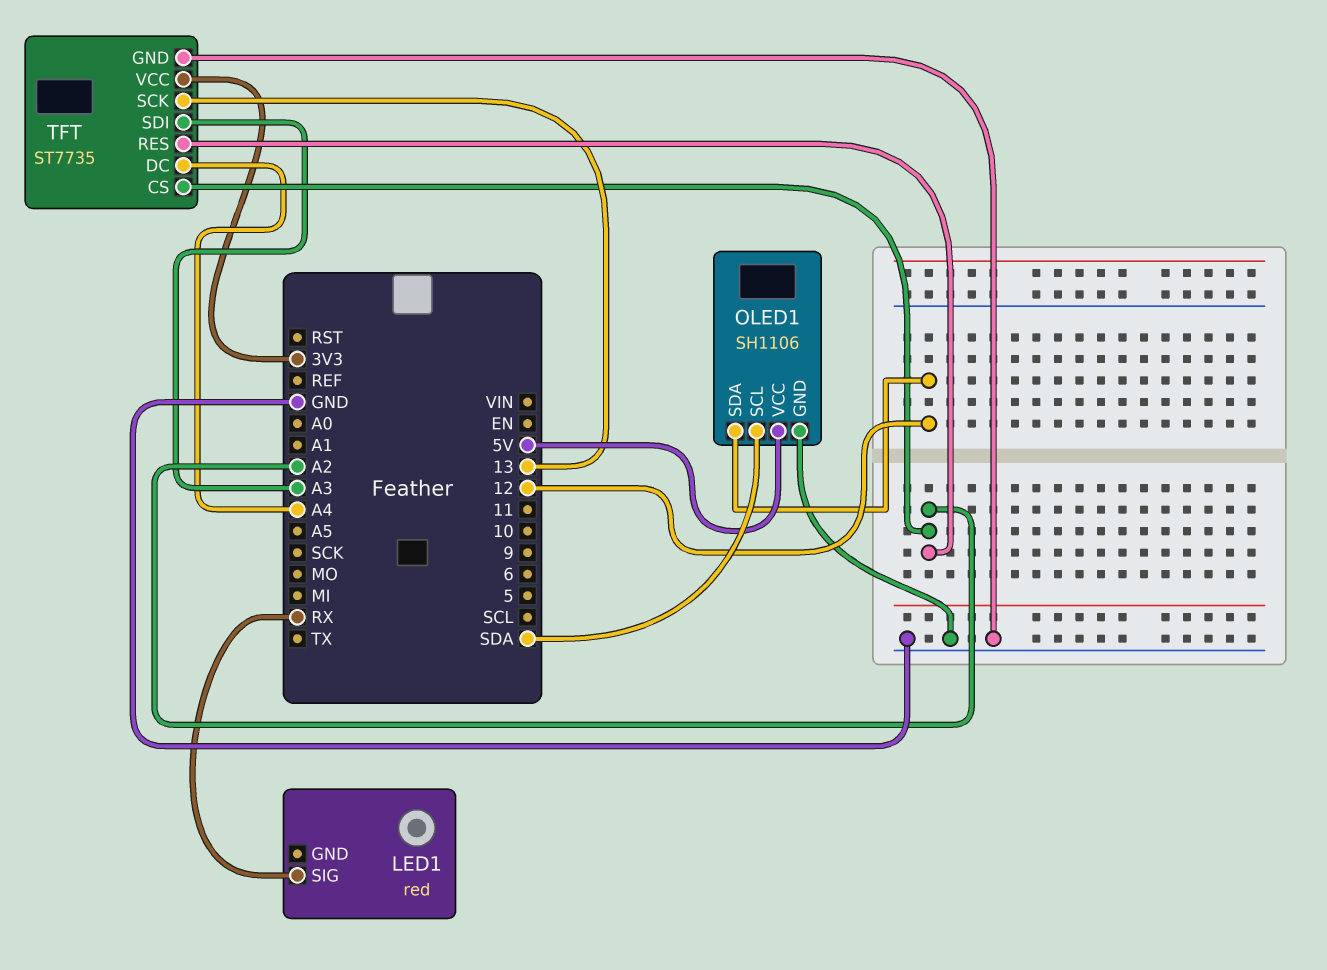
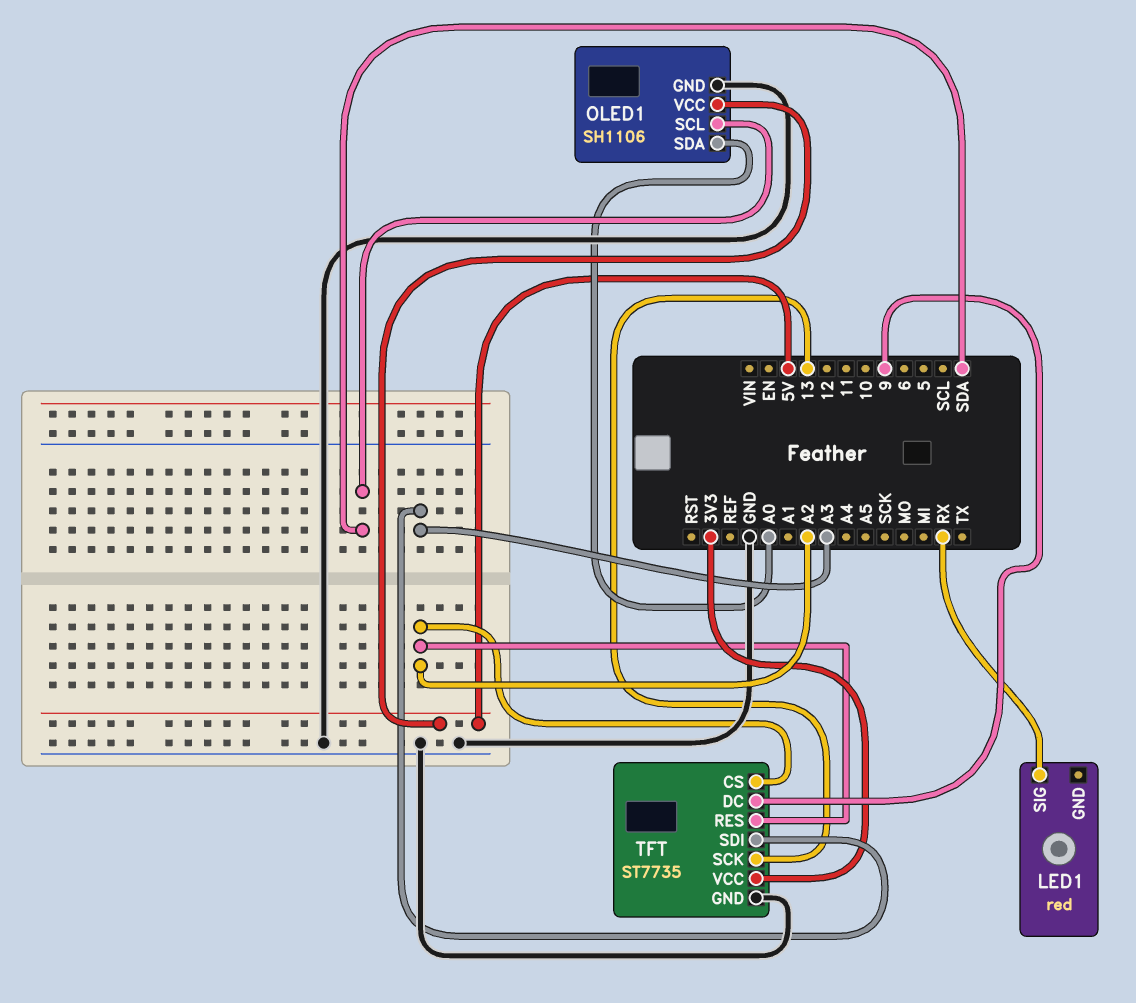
OLED1 pin SDA: 12 -> A0
TFT pin DC: A4 -> 9

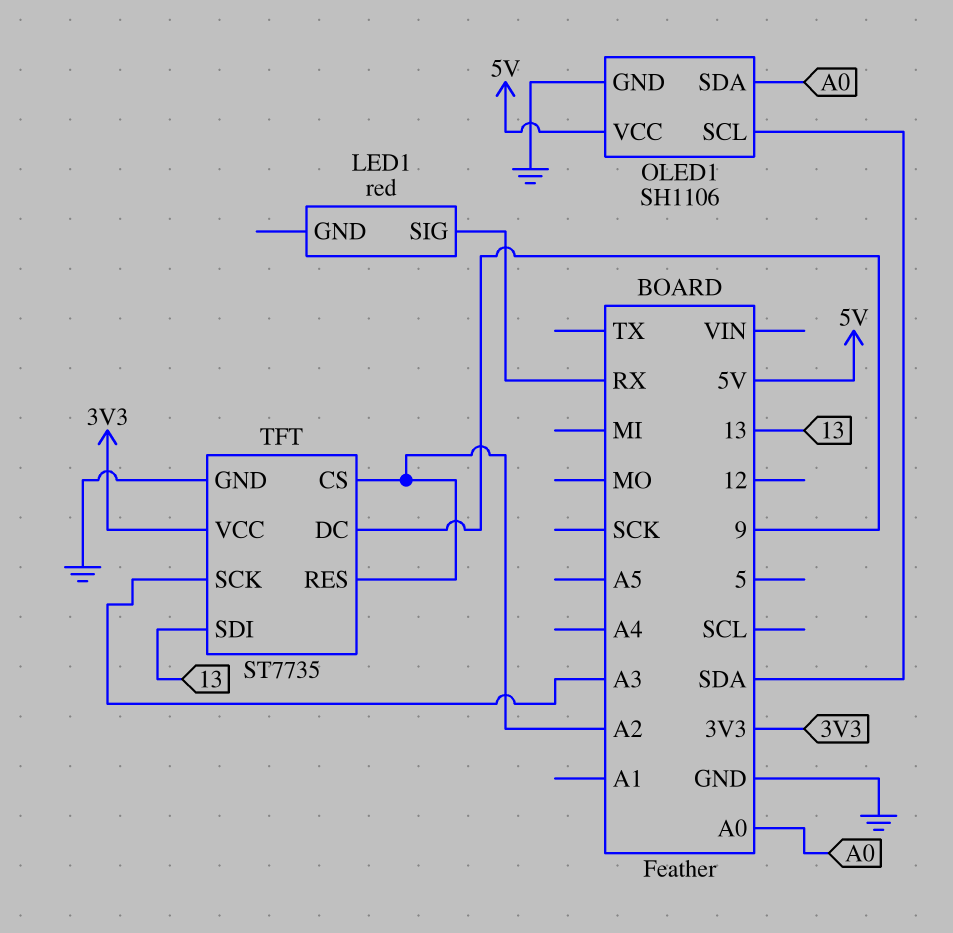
TFT pin SCK: 13 -> A3
TFT pin SDI: A3 -> 13

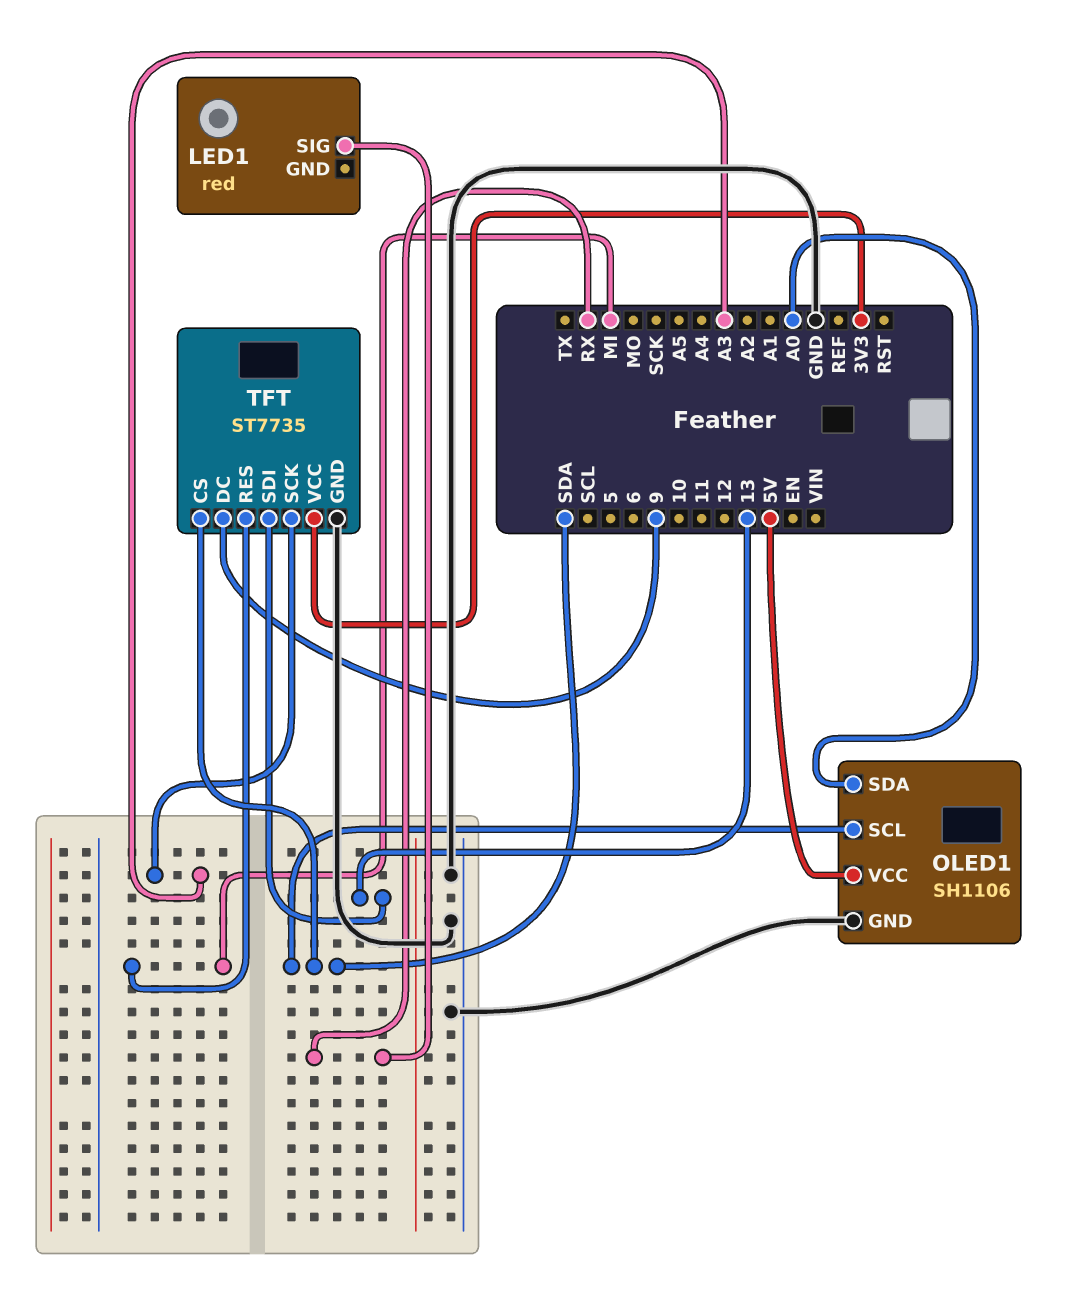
TFT pin CS: A2 -> SDA
TFT pin RES: A2 -> MI

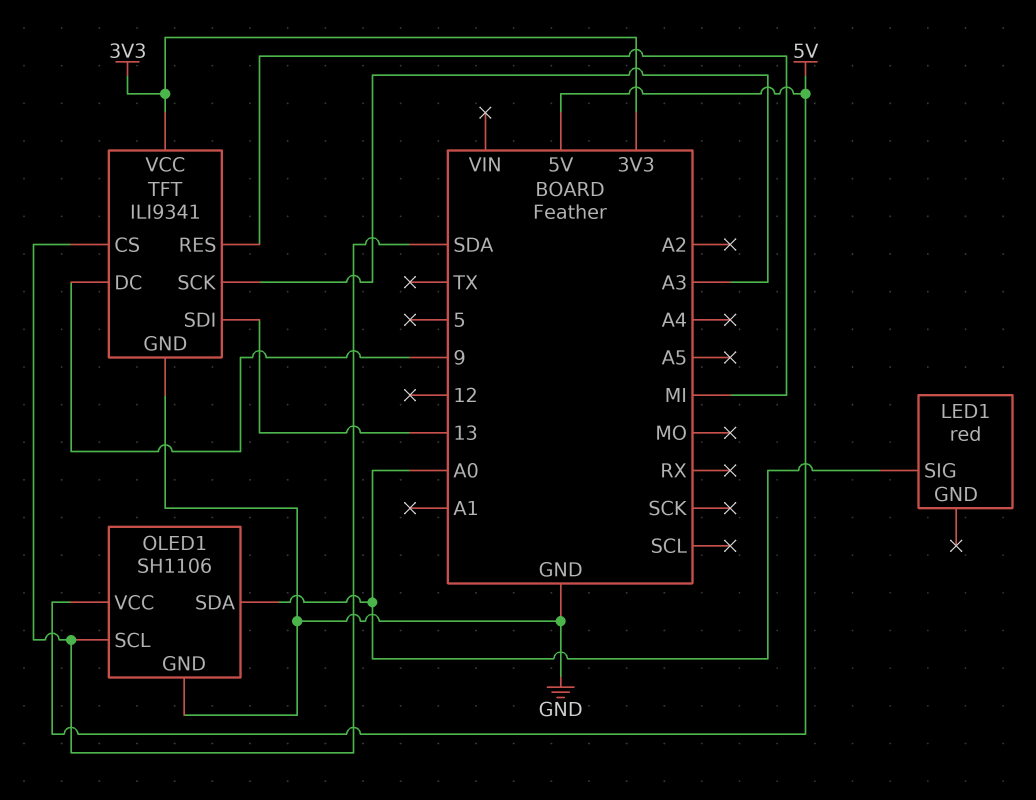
LED1 pin SIG: RX -> A0
TFT: ST7735 -> ILI9341

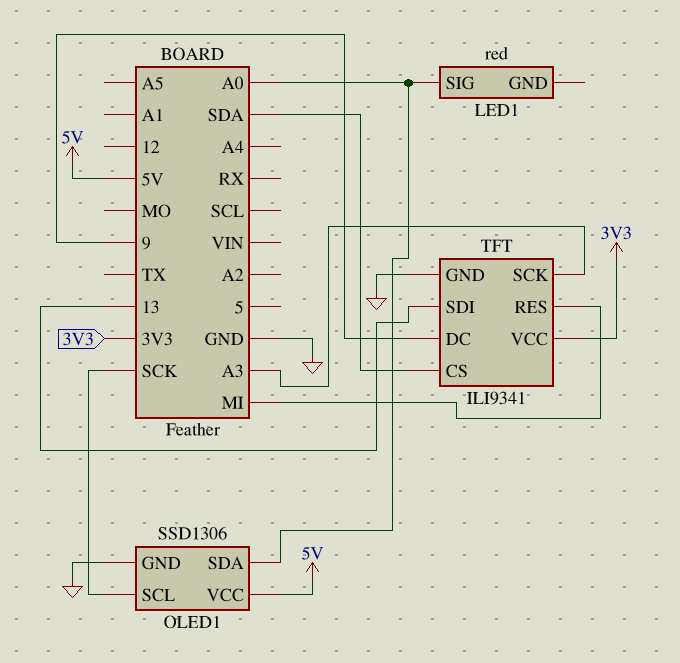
OLED1: SH1106 -> SSD1306
OLED1 pin SCL: SDA -> SCK

